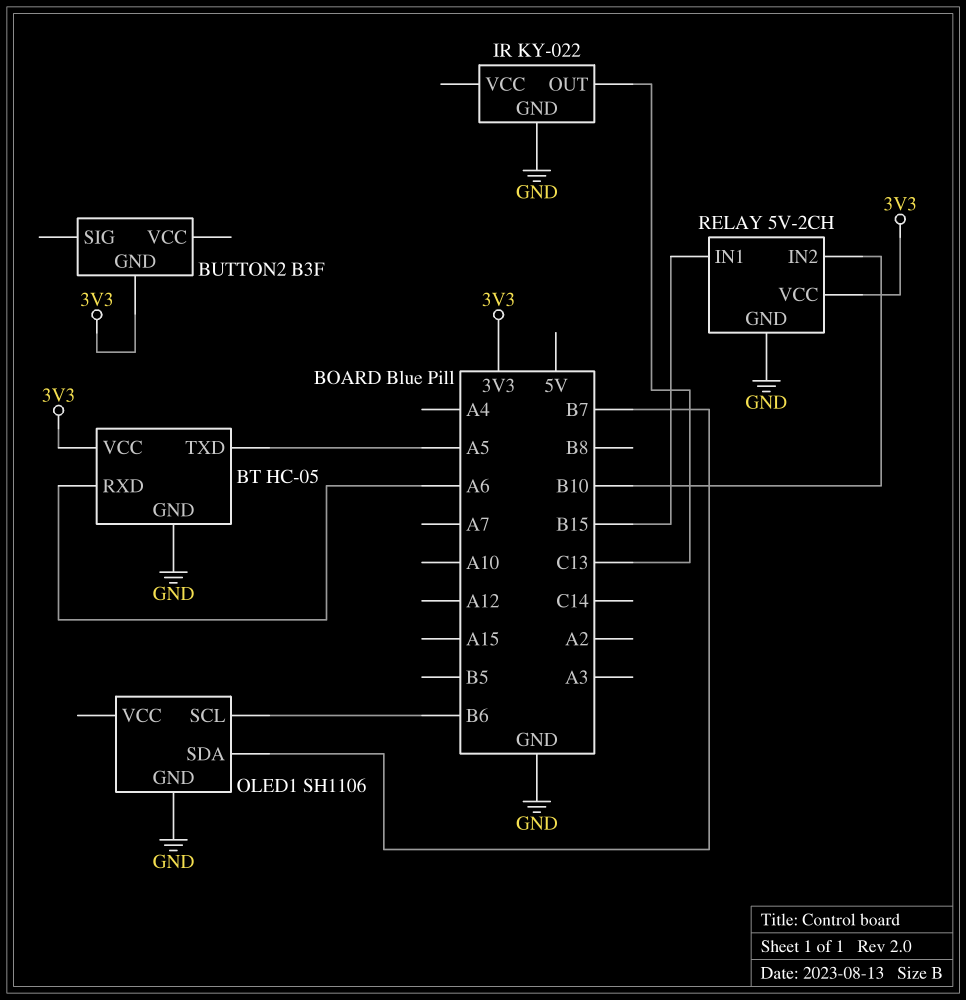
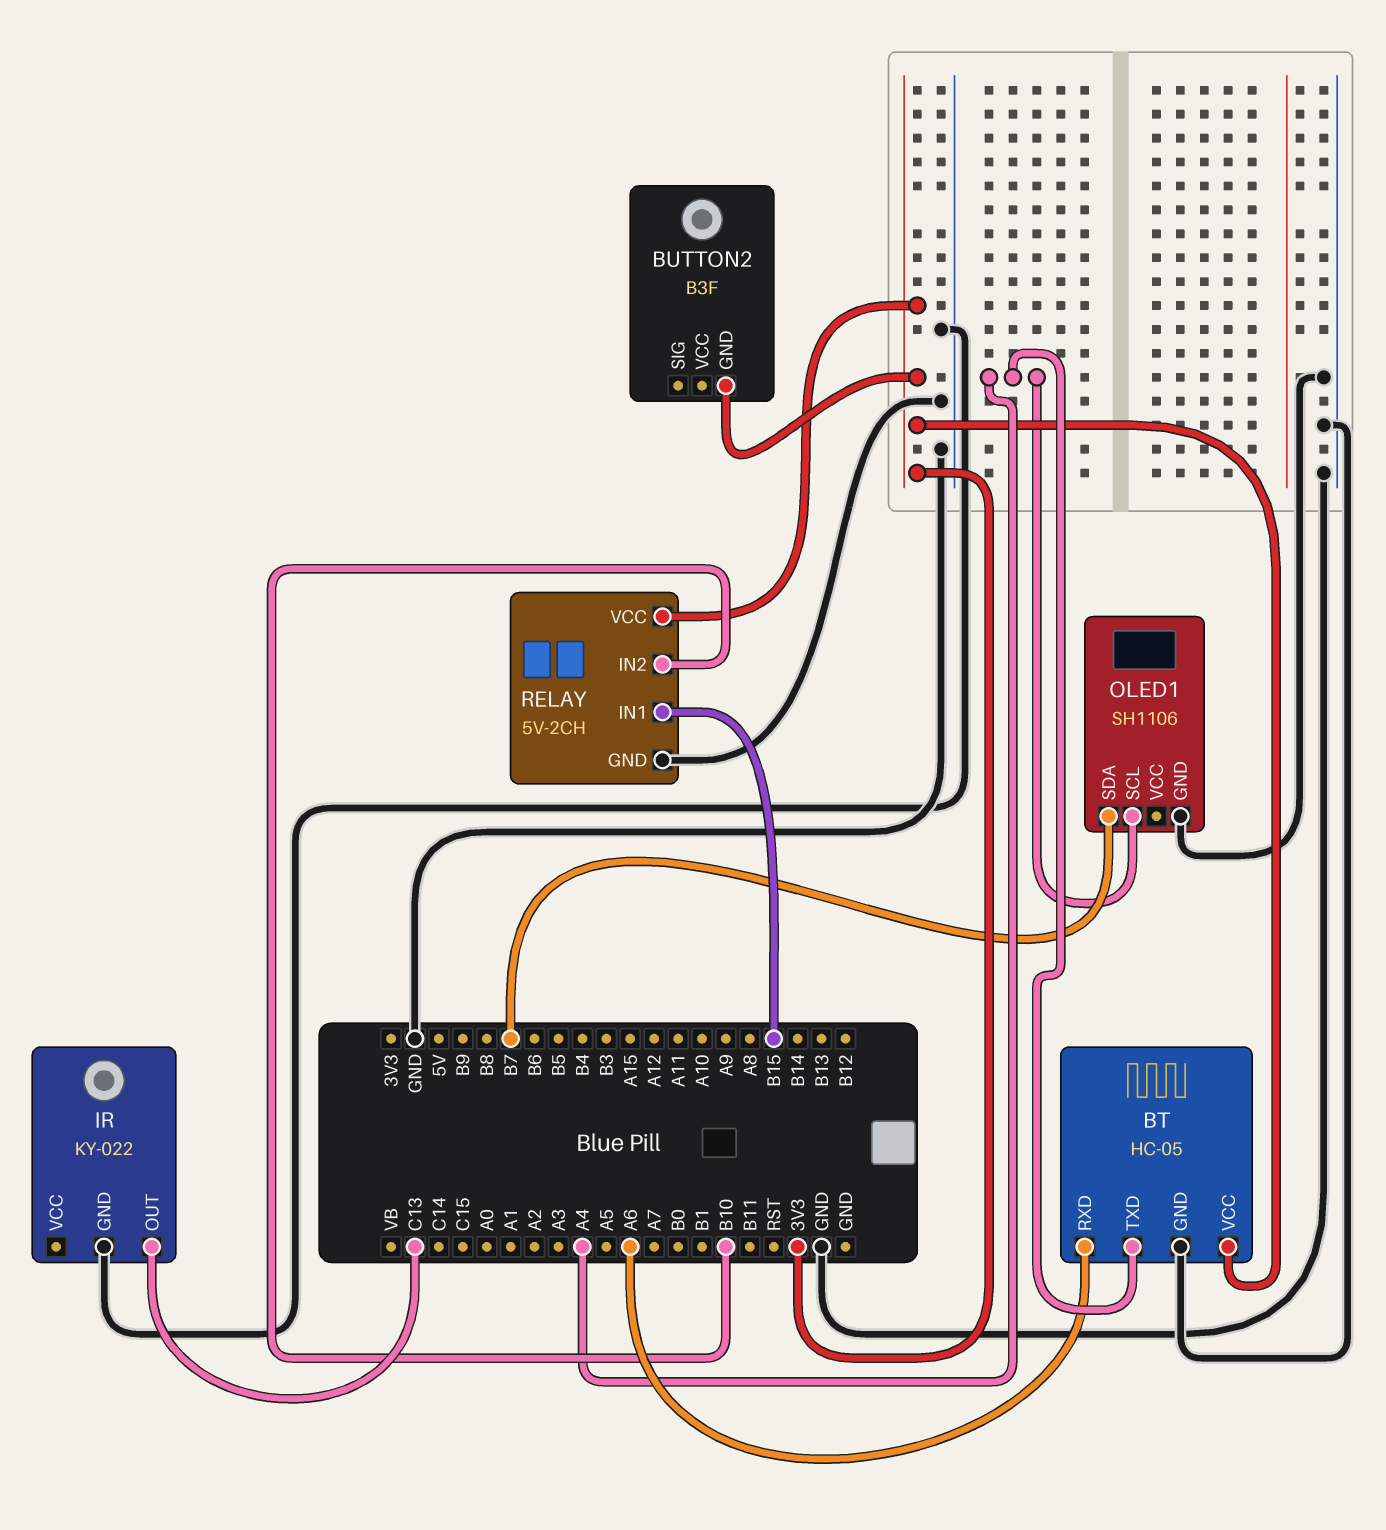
BT pin TXD: A5 -> A4
OLED1 pin SCL: B6 -> A4

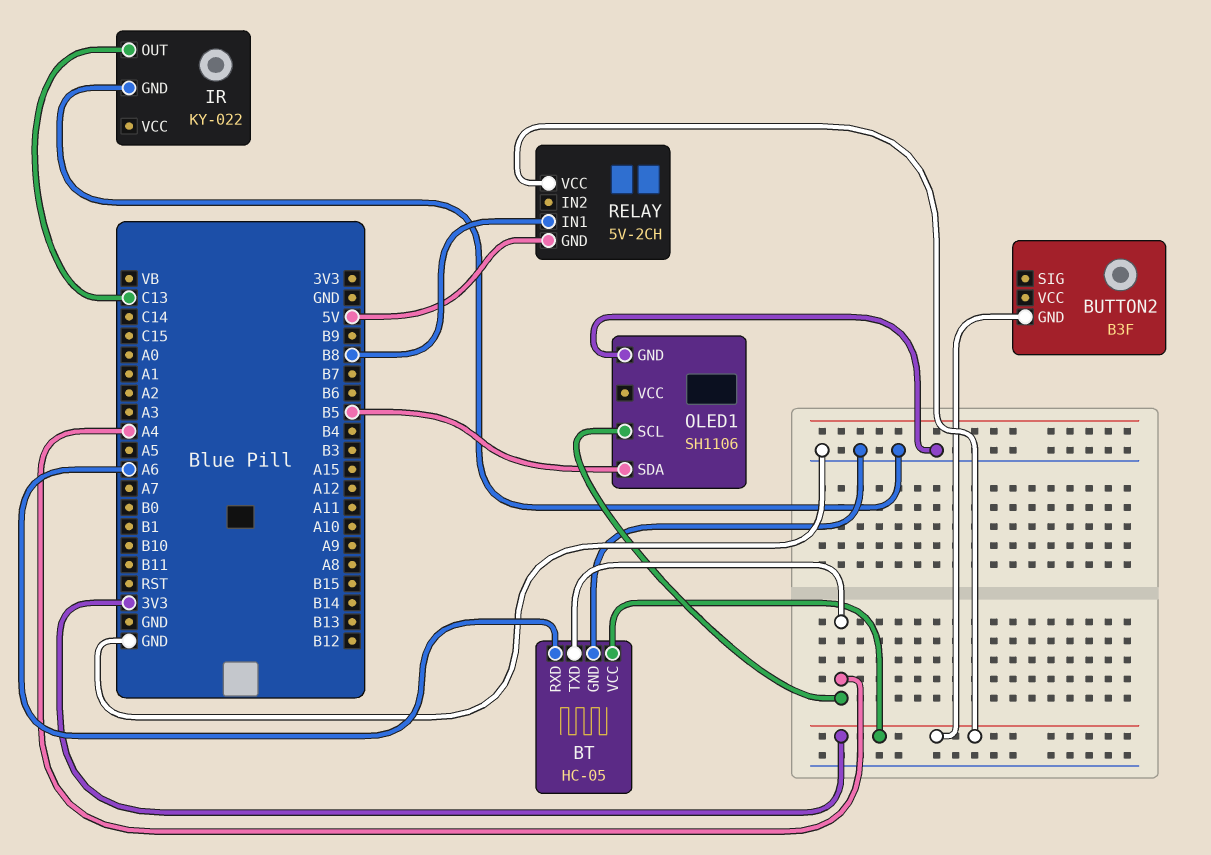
OLED1 pin SDA: B7 -> B5
RELAY pin GND: GND -> 5V
RELAY pin IN1: B15 -> B8
RELAY pin IN2: B10 -> none

